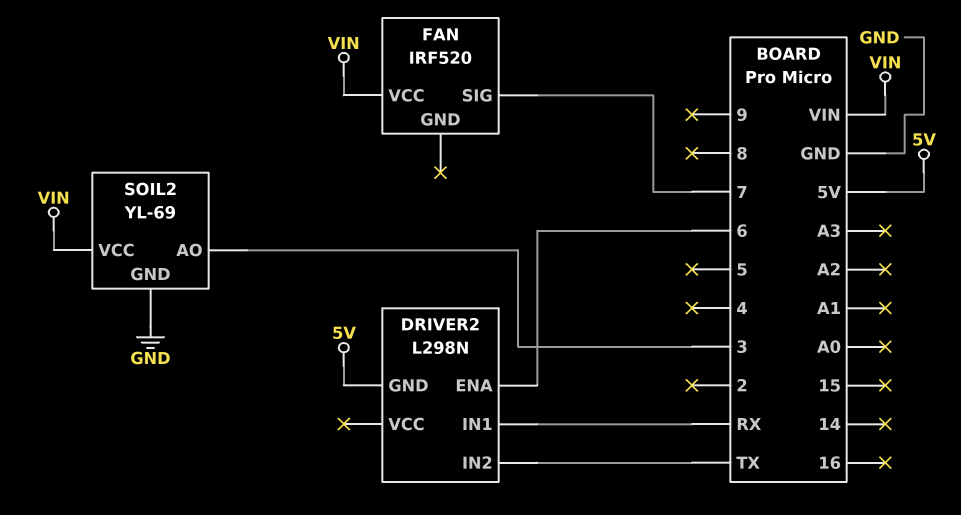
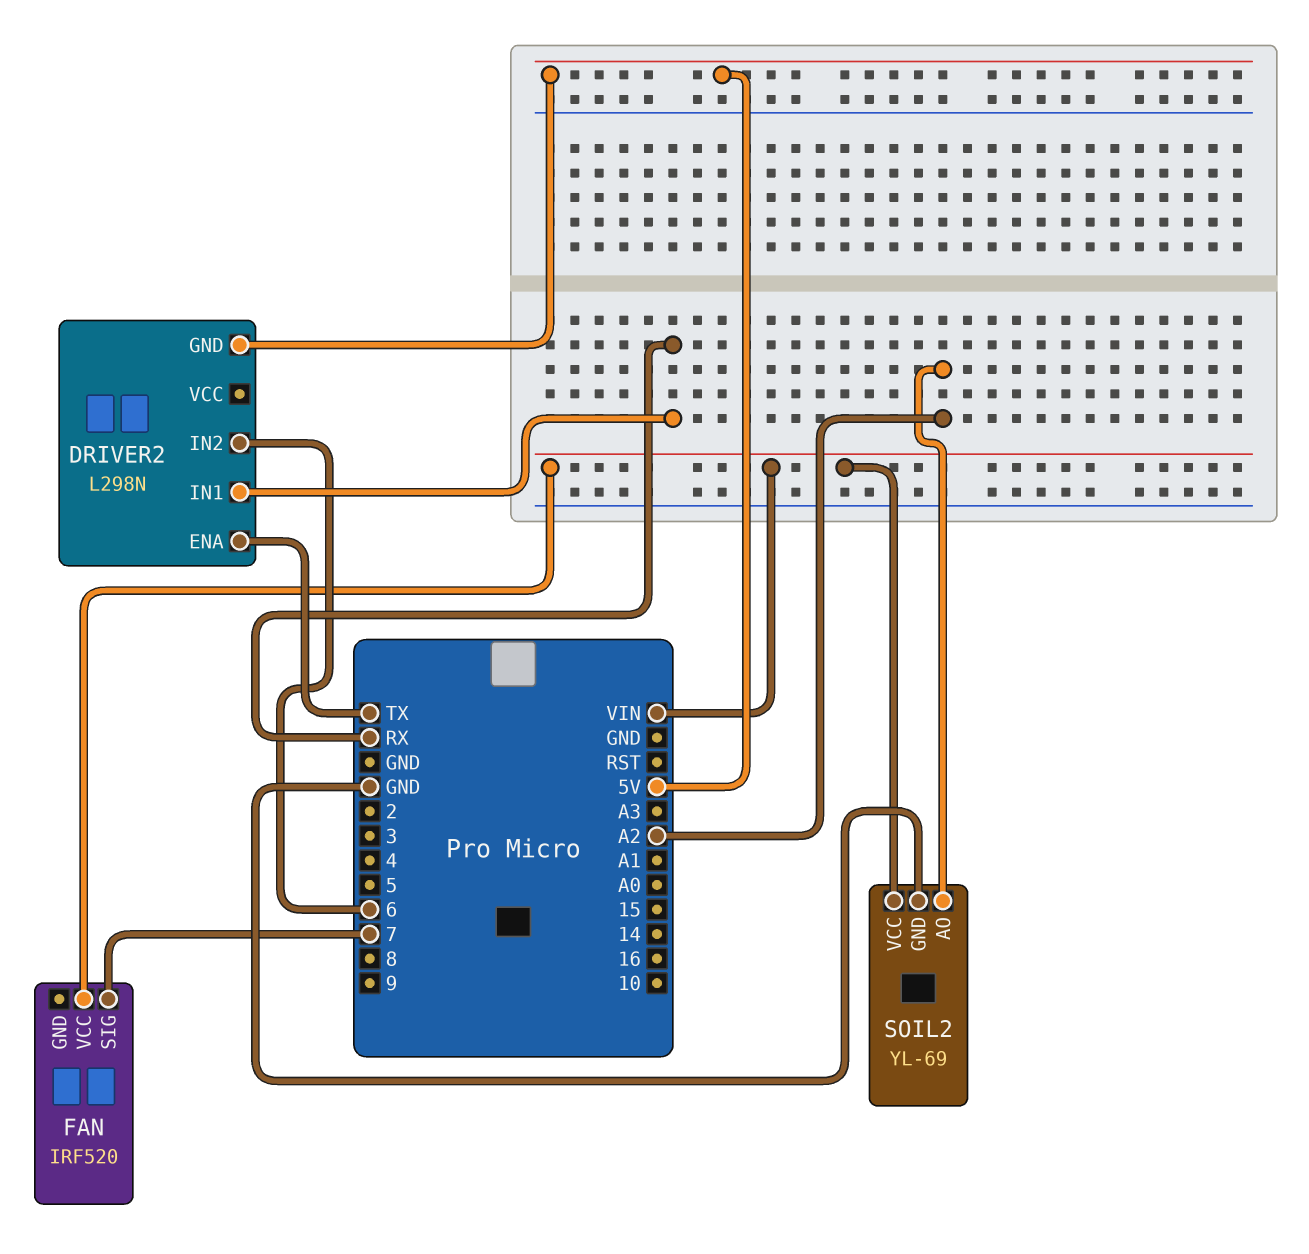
DRIVER2 pin ENA: 6 -> TX
DRIVER2 pin IN2: TX -> 6
SOIL2 pin AO: 3 -> A2

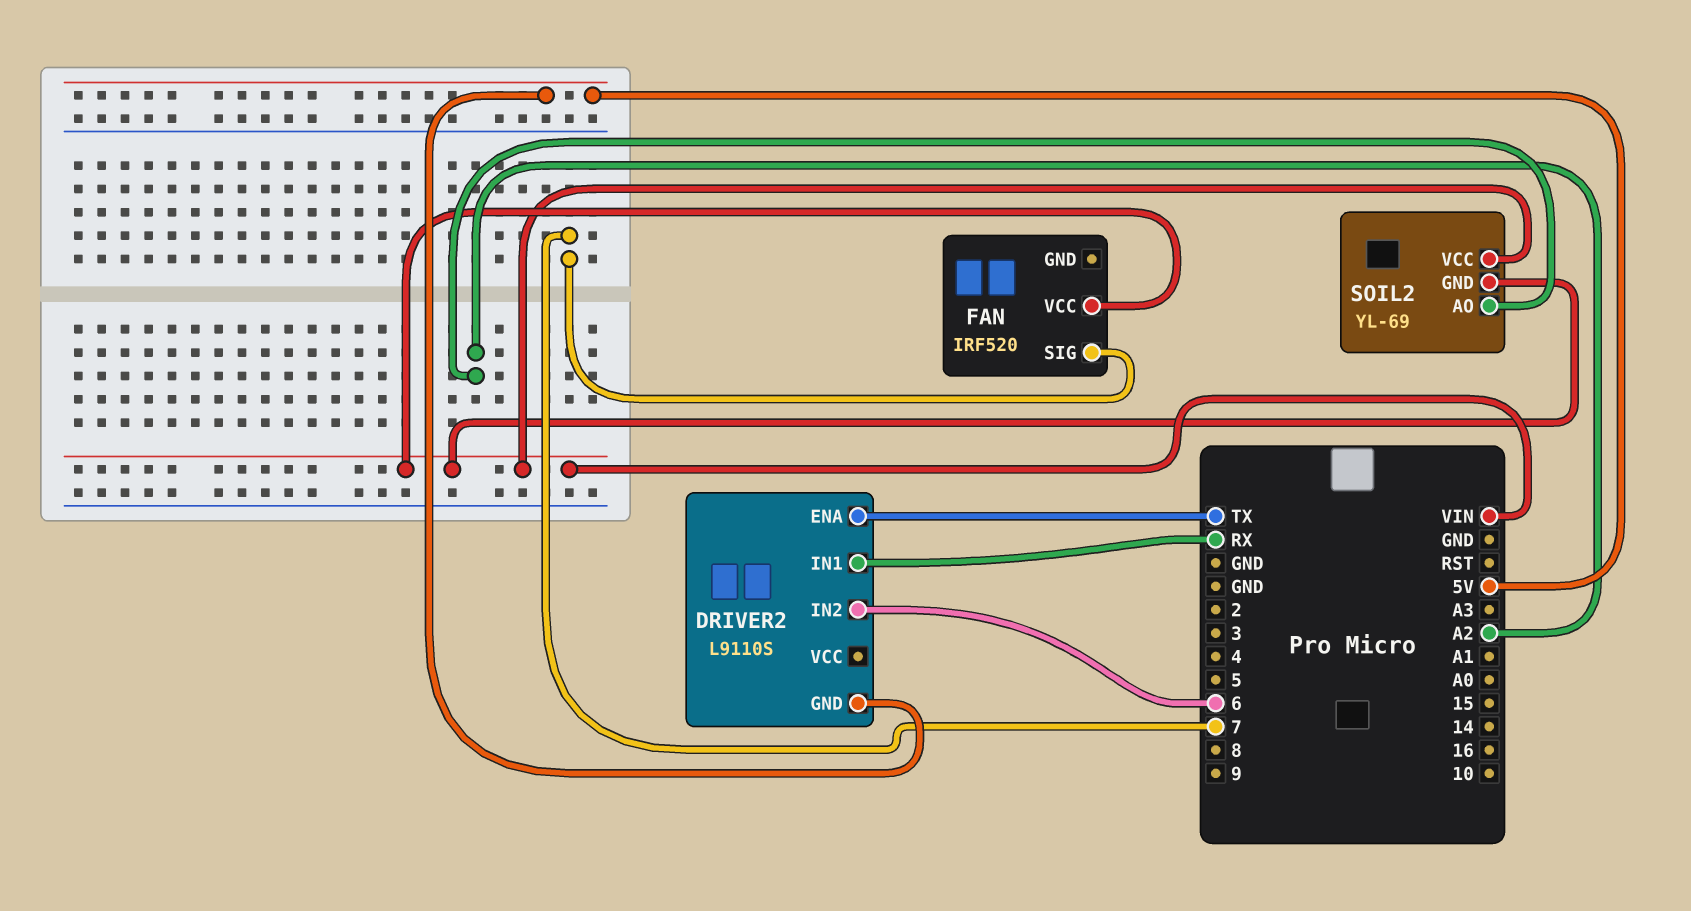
DRIVER2: L298N -> L9110S
SOIL2 pin GND: GND -> VIN

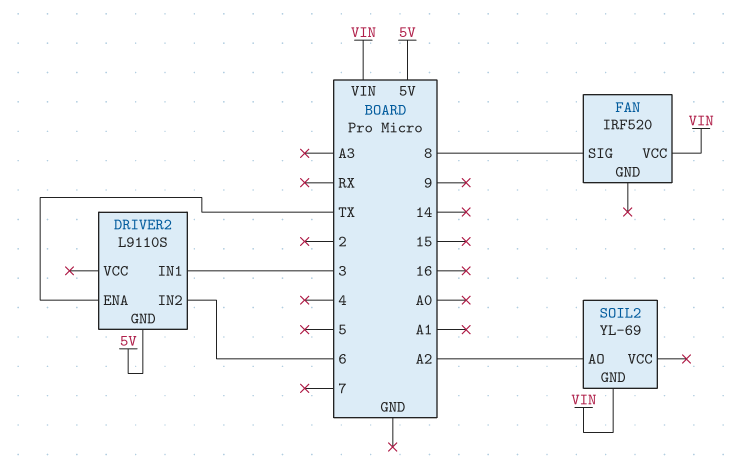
DRIVER2 pin IN1: RX -> 3
FAN pin SIG: 7 -> 8
SOIL2 pin VCC: VIN -> none

